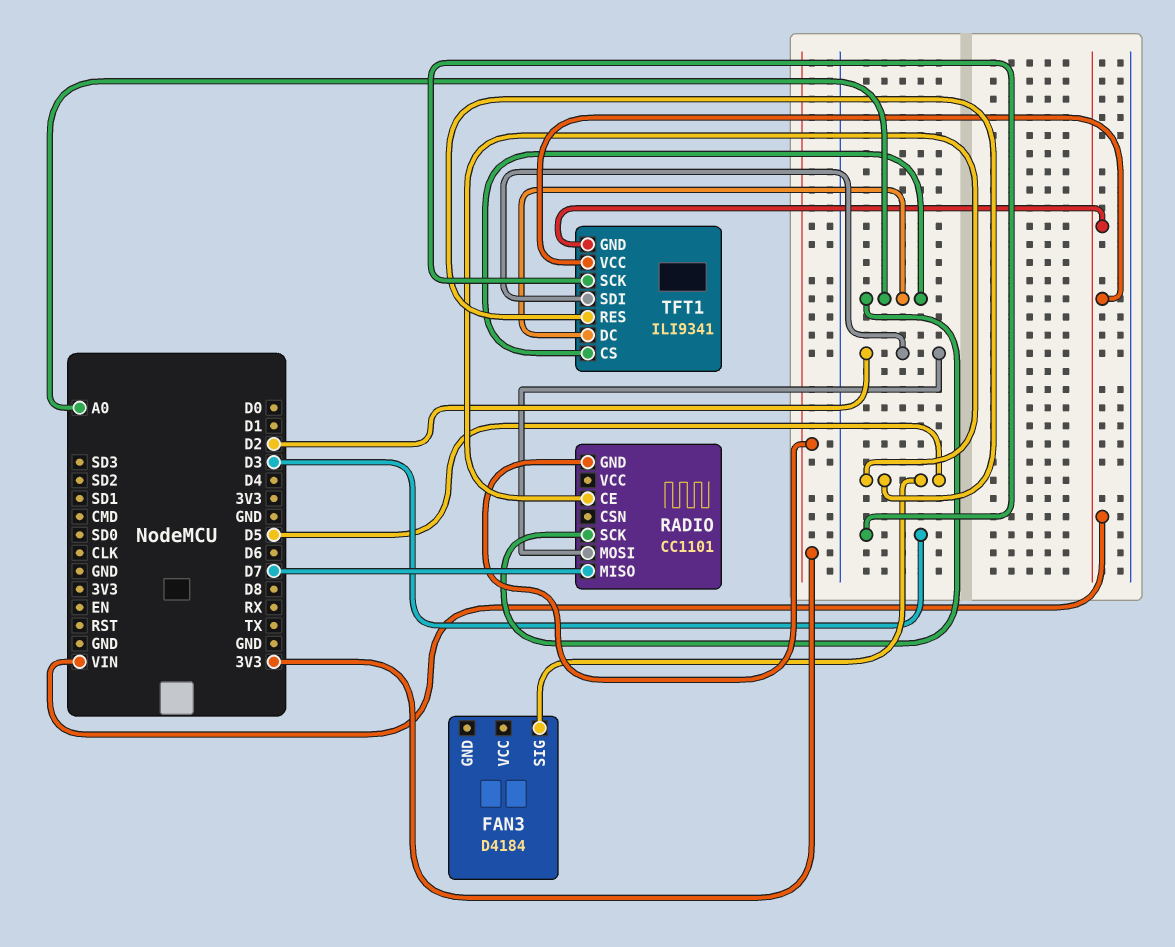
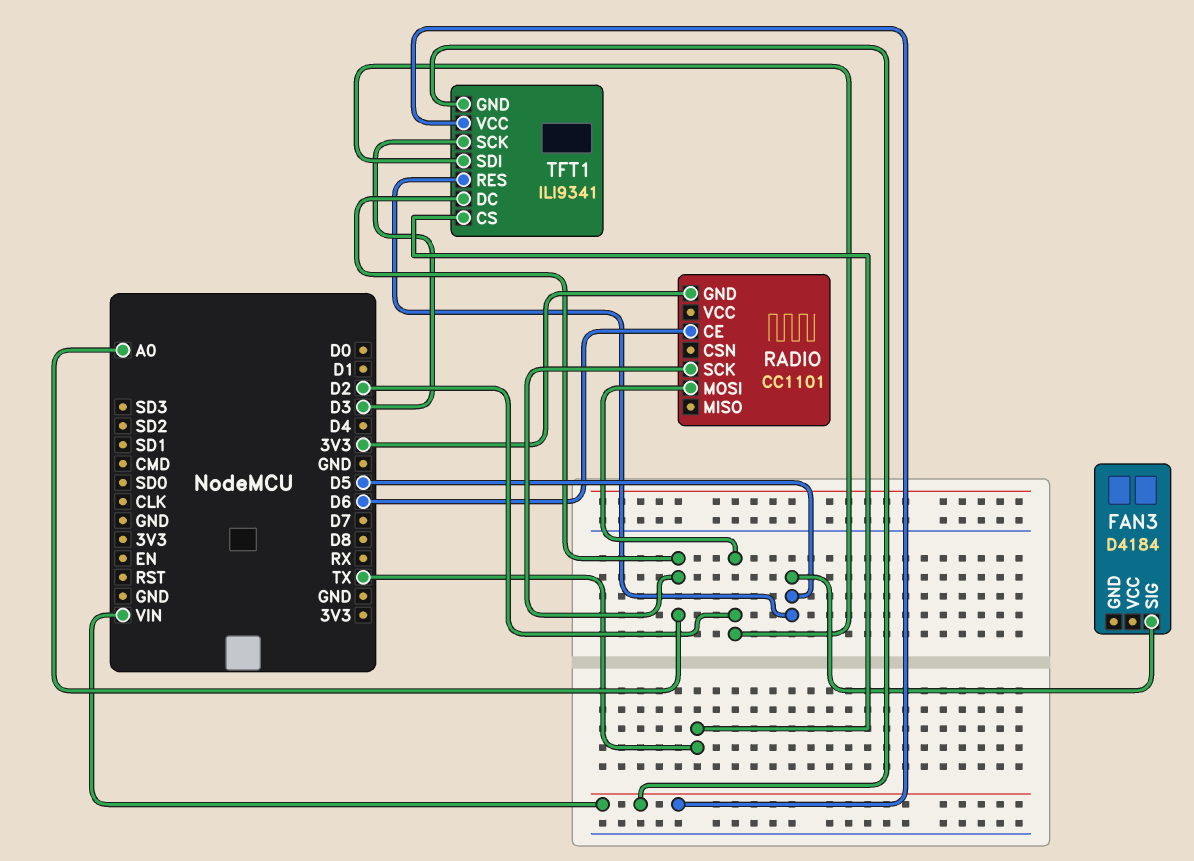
RADIO pin CE: D5 -> D6
RADIO pin MISO: D7 -> none
TFT1 pin CS: A0 -> TX

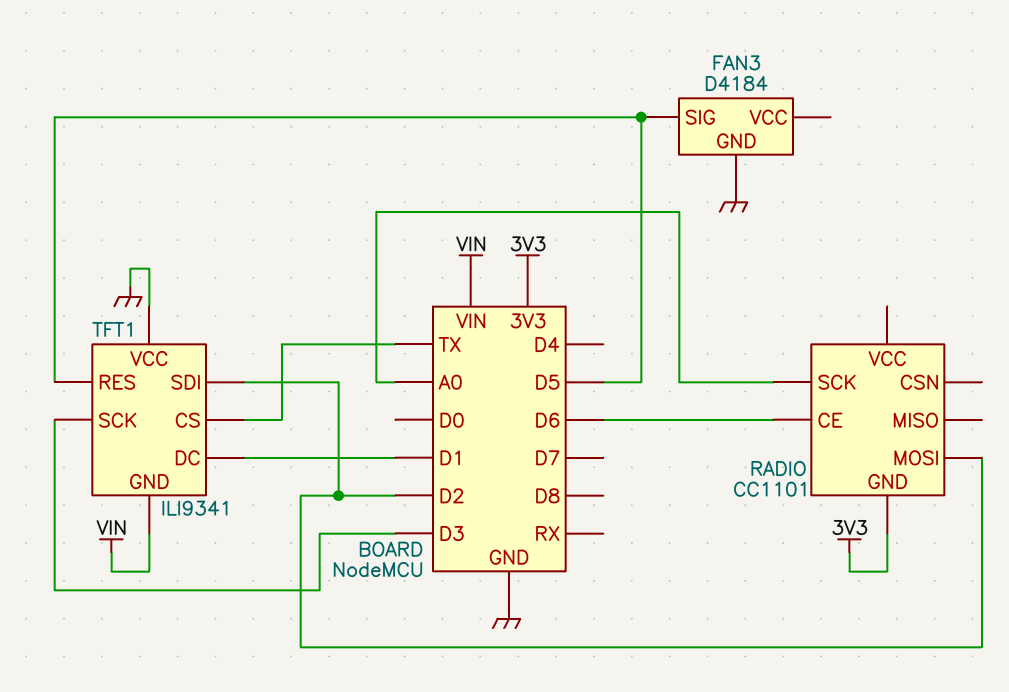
FAN3 pin GND: none -> GND
TFT1 pin DC: A0 -> D1
TFT1 pin VCC: VIN -> GND

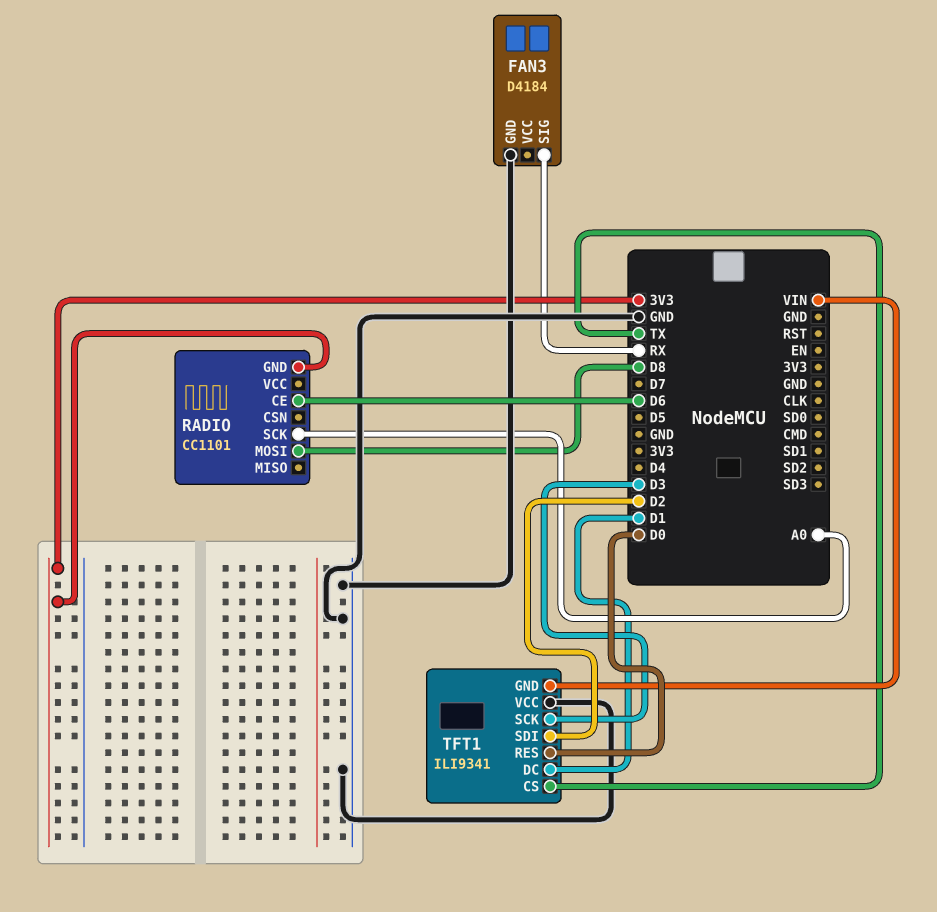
FAN3 pin SIG: D5 -> RX
RADIO pin MOSI: D2 -> D8
TFT1 pin RES: D5 -> D0

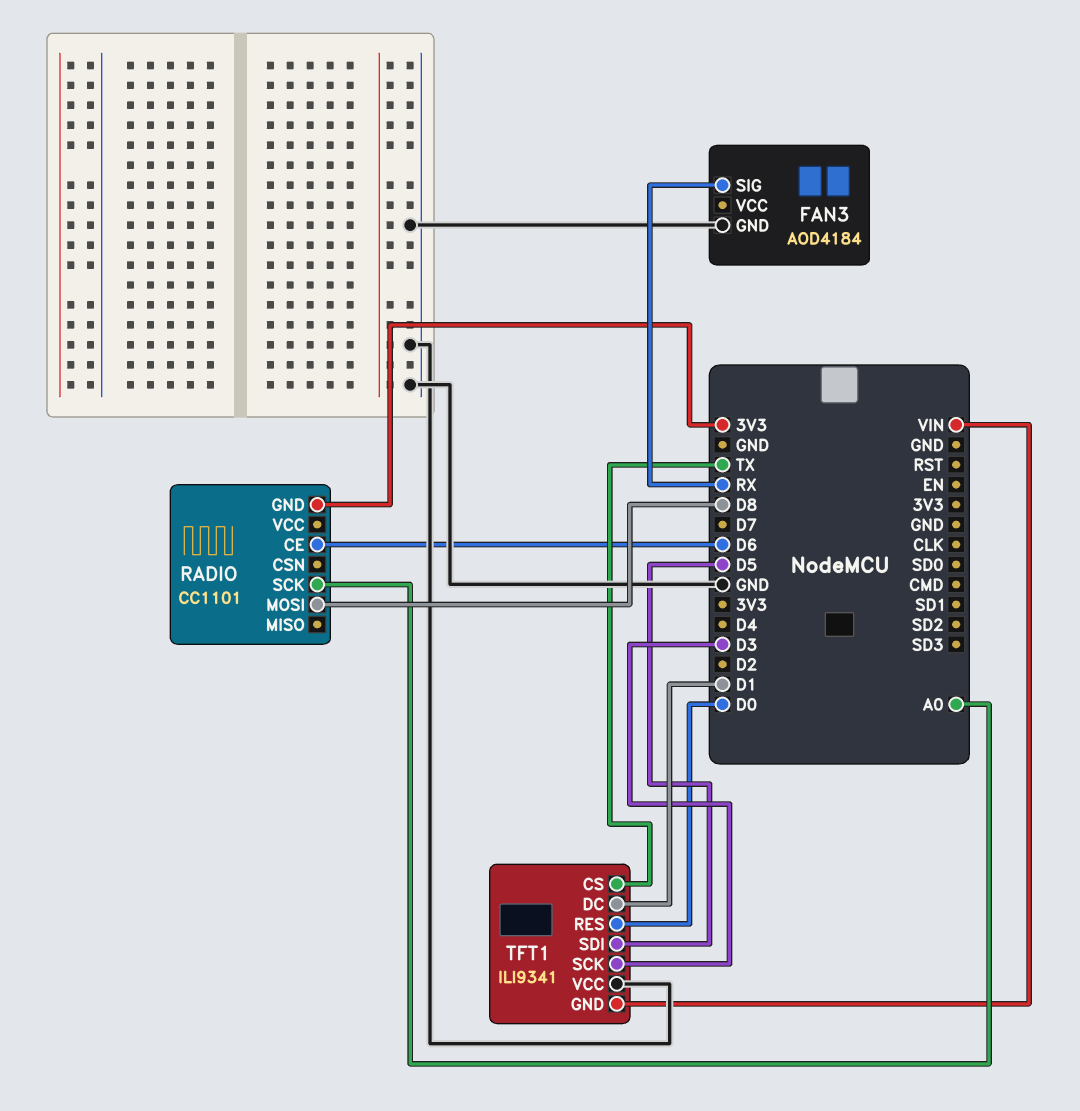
FAN3: D4184 -> AOD4184
TFT1 pin SDI: D2 -> D5

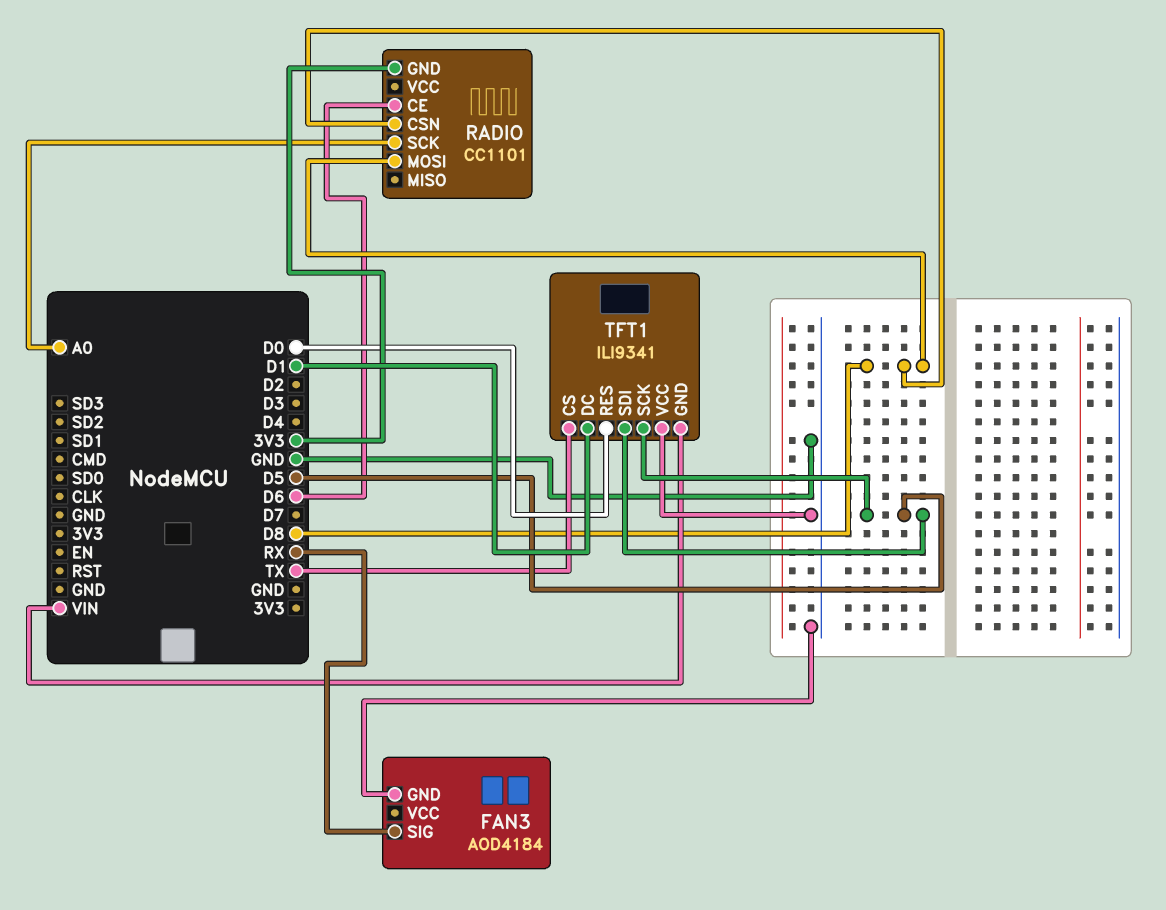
RADIO pin CSN: none -> D8
TFT1 pin SCK: D3 -> D5

